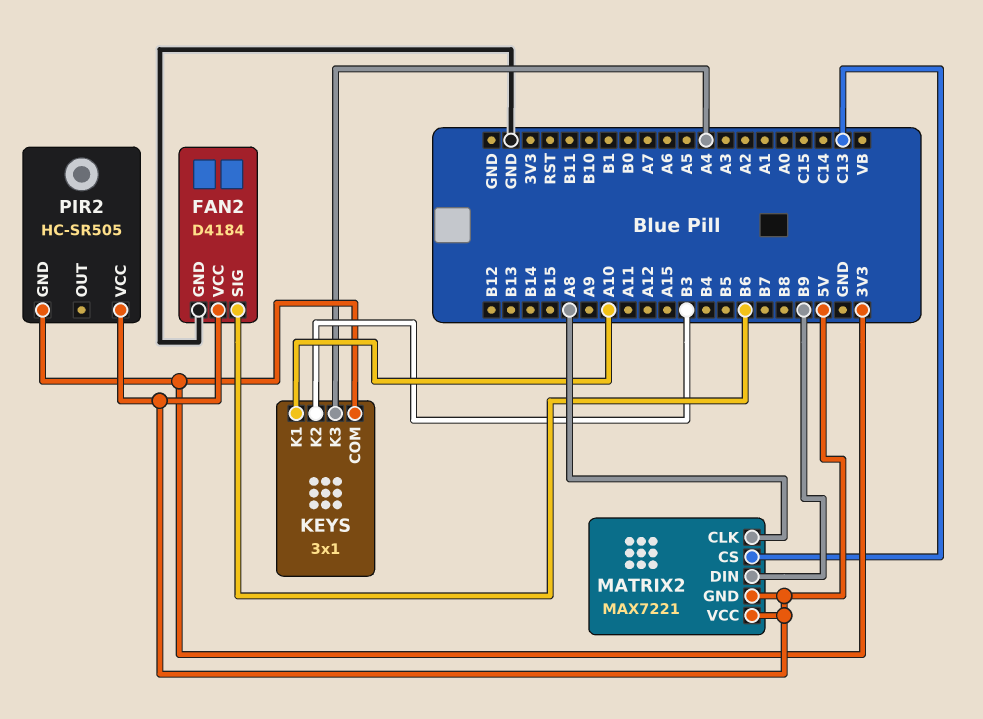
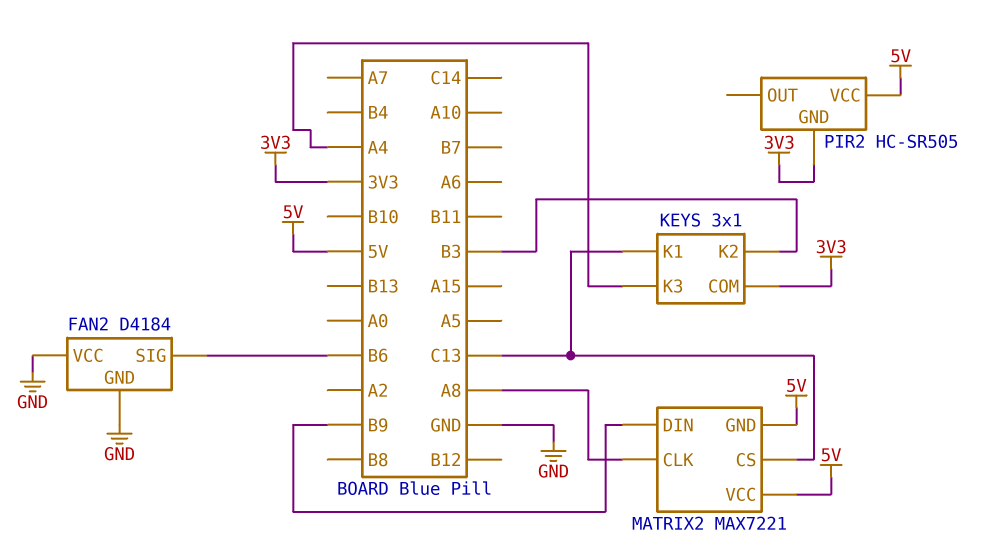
FAN2 pin VCC: 5V -> GND
KEYS pin K1: A10 -> C13

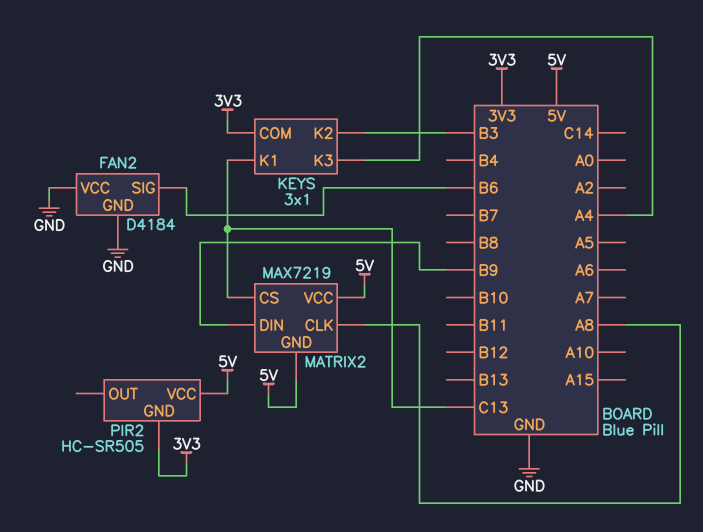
MATRIX2: MAX7221 -> MAX7219

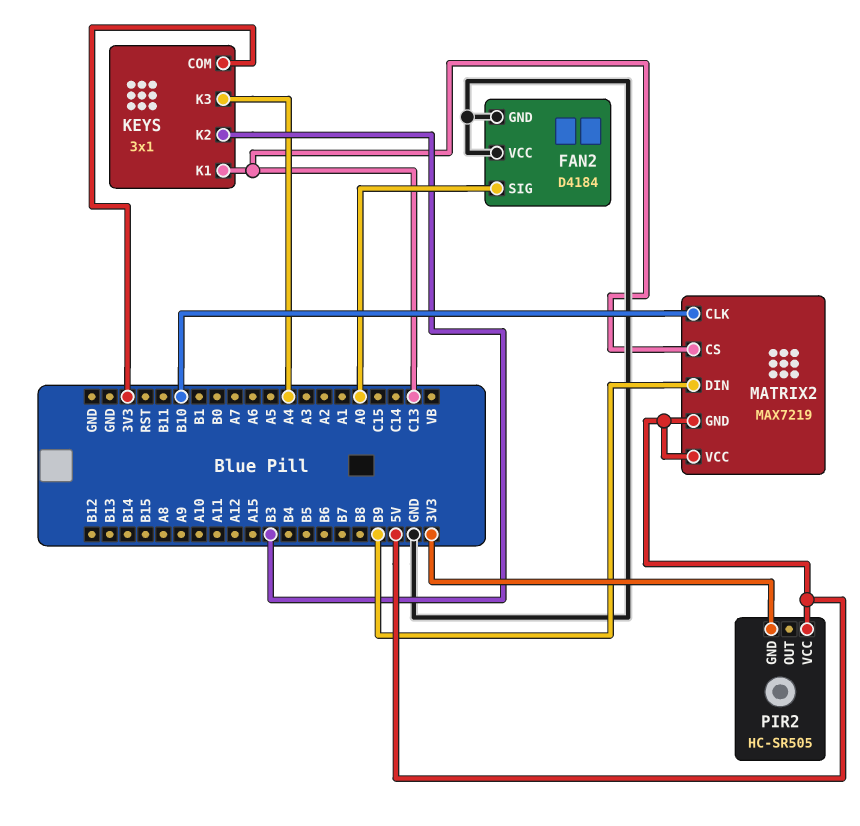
FAN2 pin SIG: B6 -> A0
MATRIX2 pin CLK: A8 -> B10

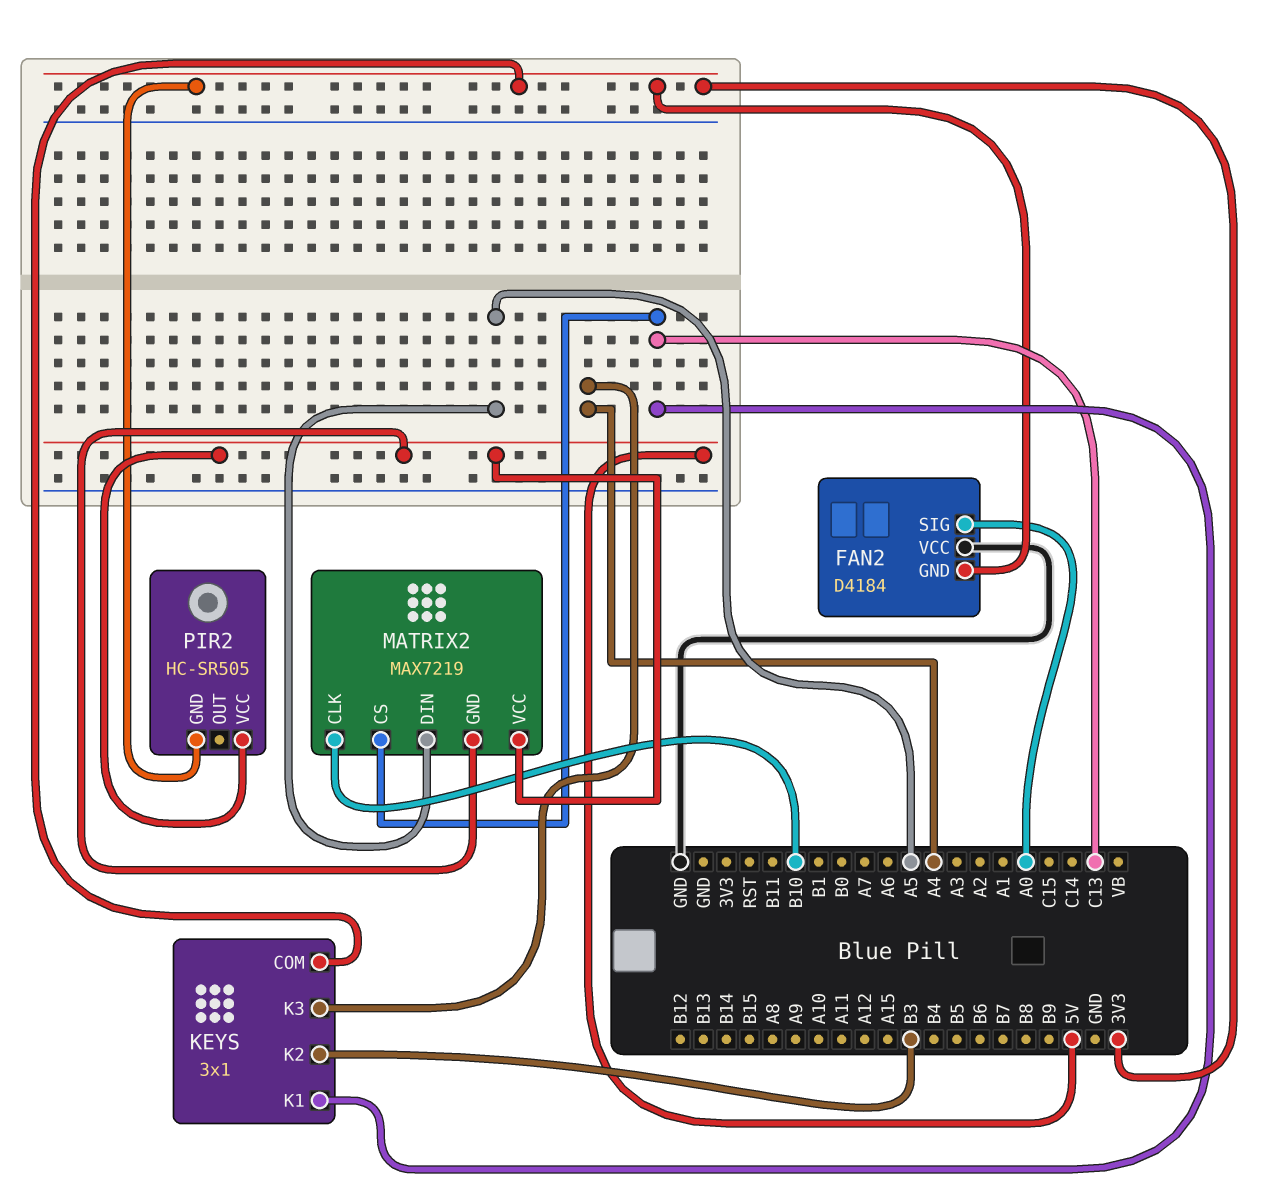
FAN2 pin GND: GND -> 3V3
MATRIX2 pin DIN: B9 -> A5

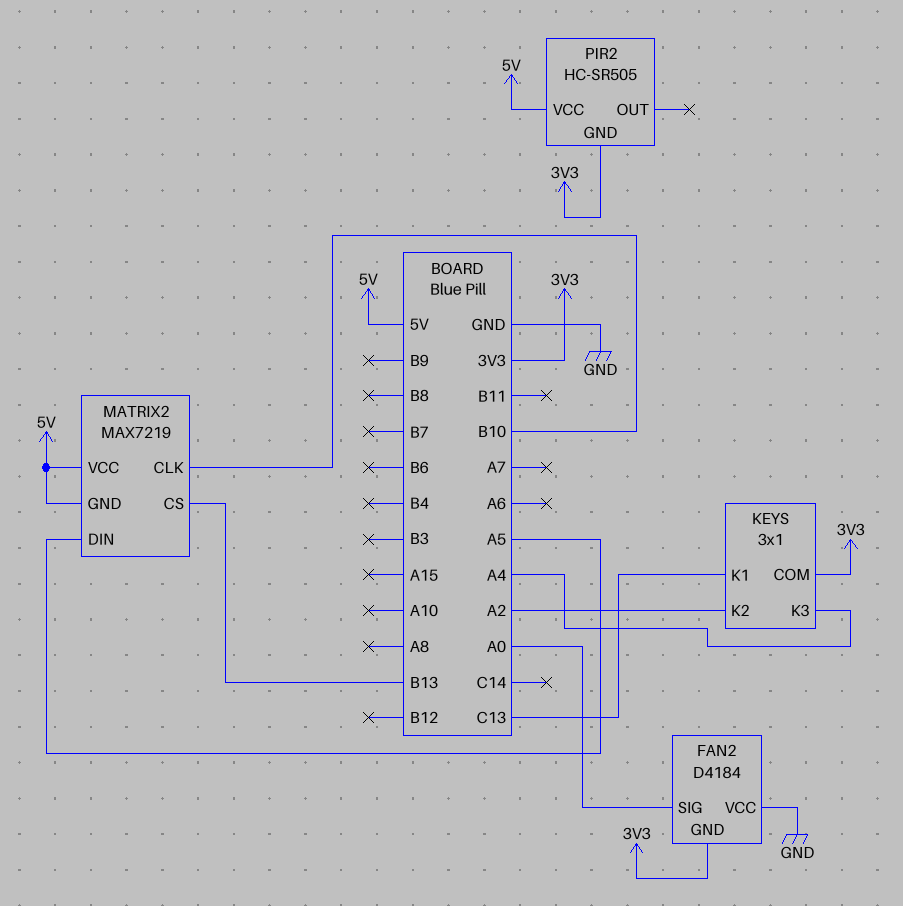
KEYS pin K2: B3 -> A2
MATRIX2 pin CS: C13 -> B13

